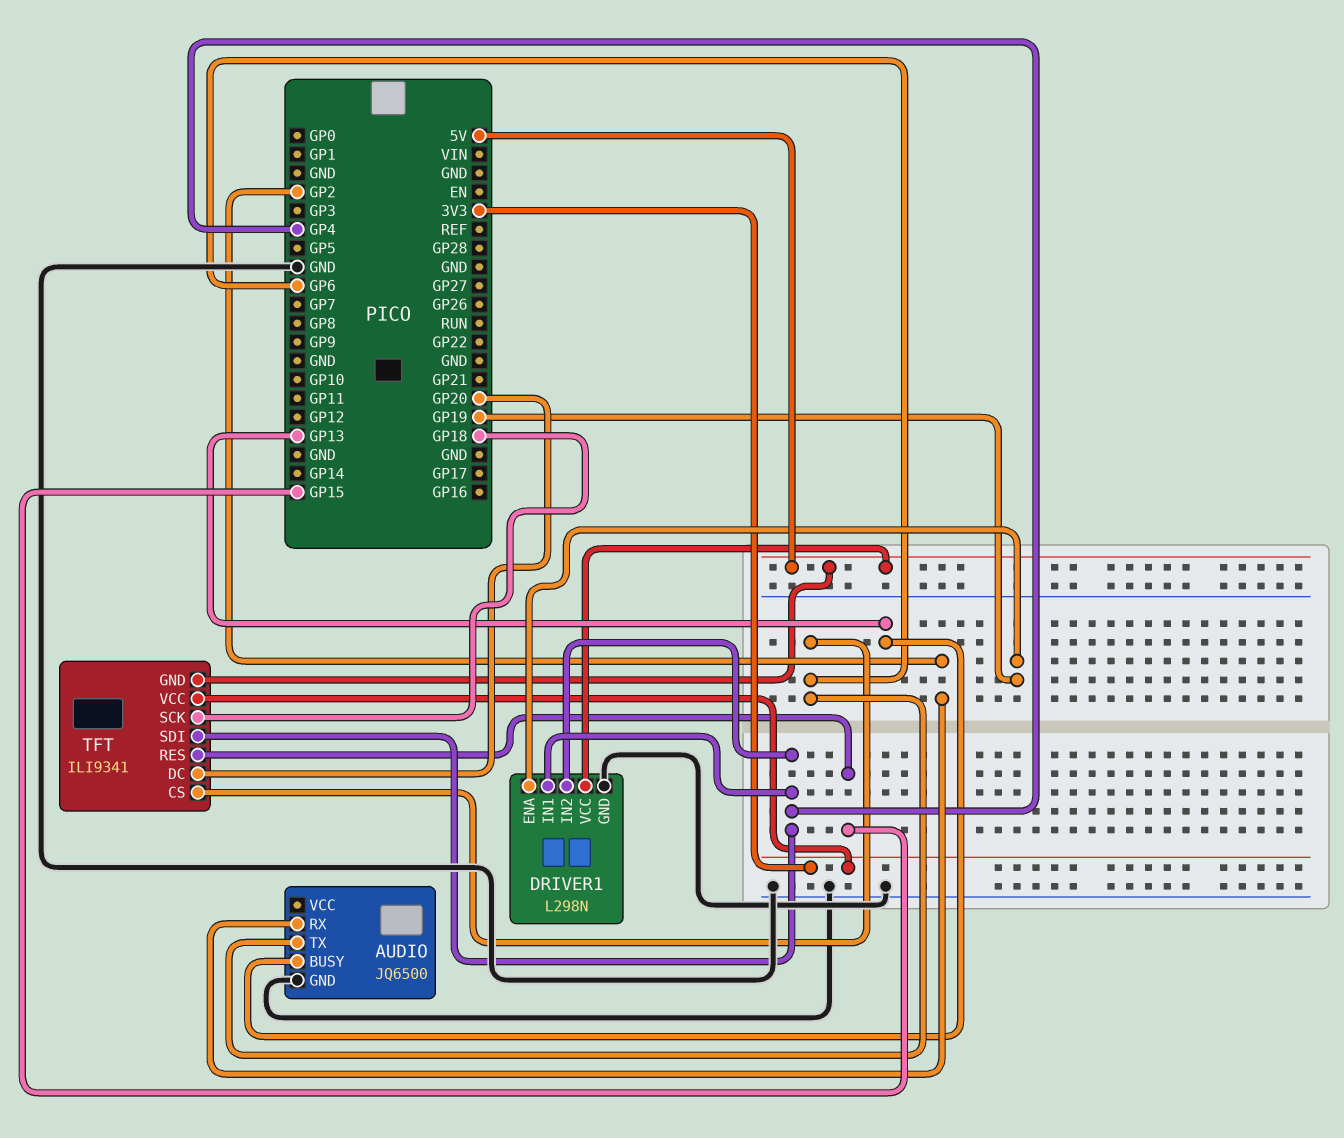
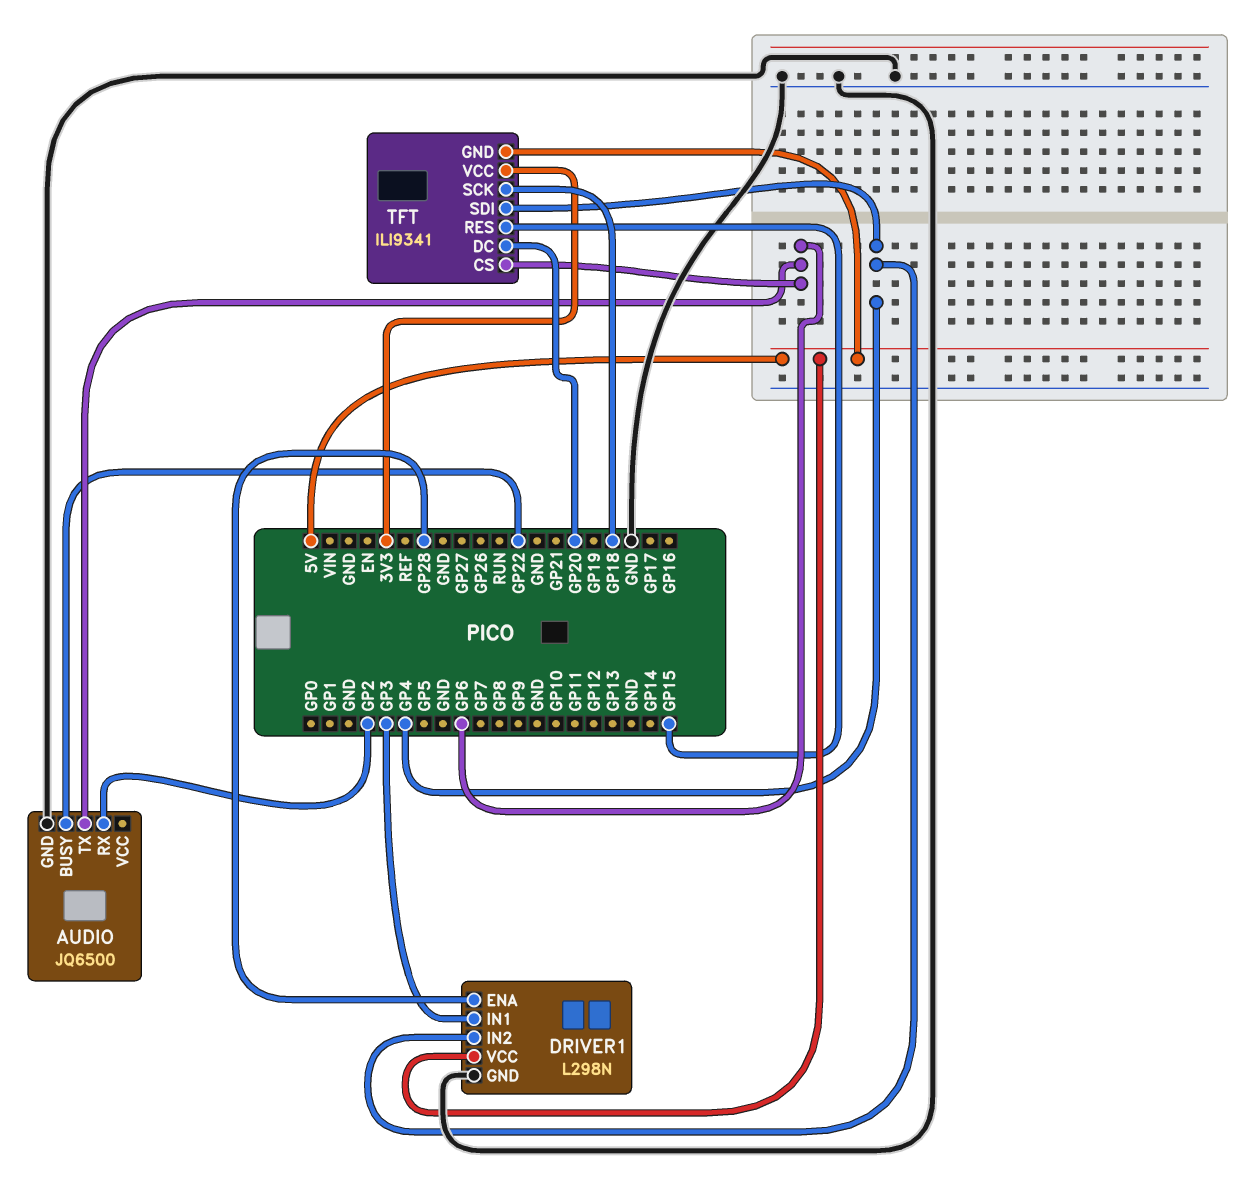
AUDIO pin BUSY: GP13 -> GP22
DRIVER1 pin ENA: GP19 -> GP28
DRIVER1 pin IN1: GP4 -> GP3

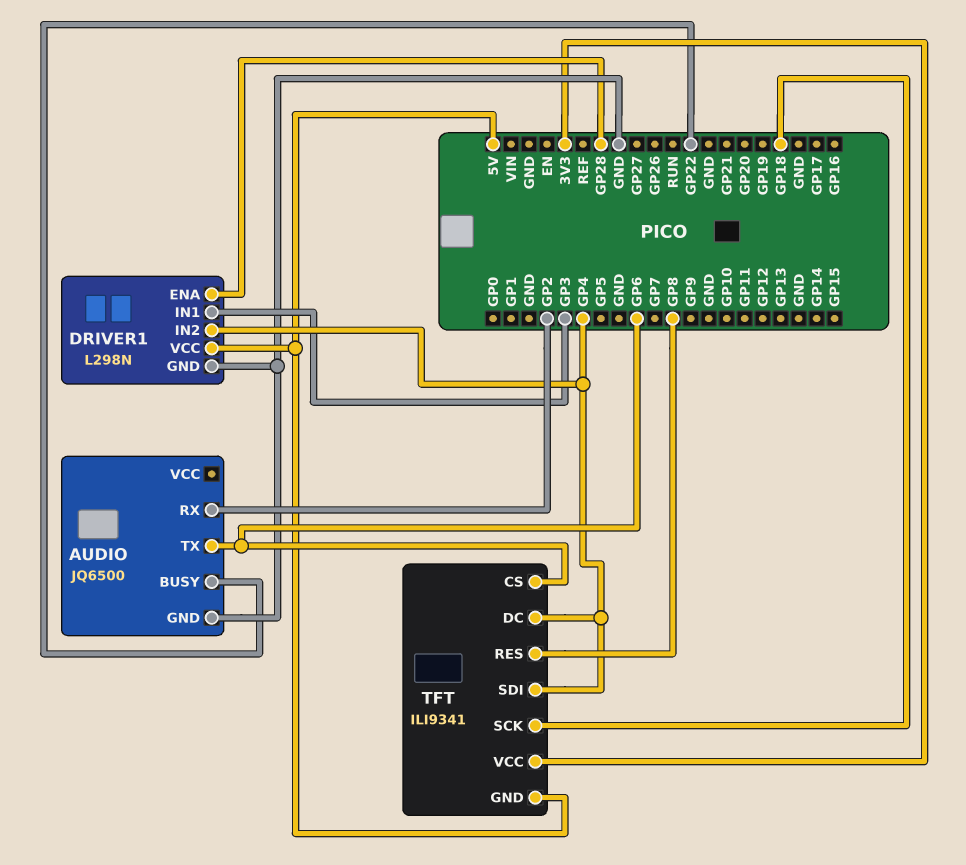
TFT pin DC: GP20 -> GP4
TFT pin RES: GP15 -> GP8

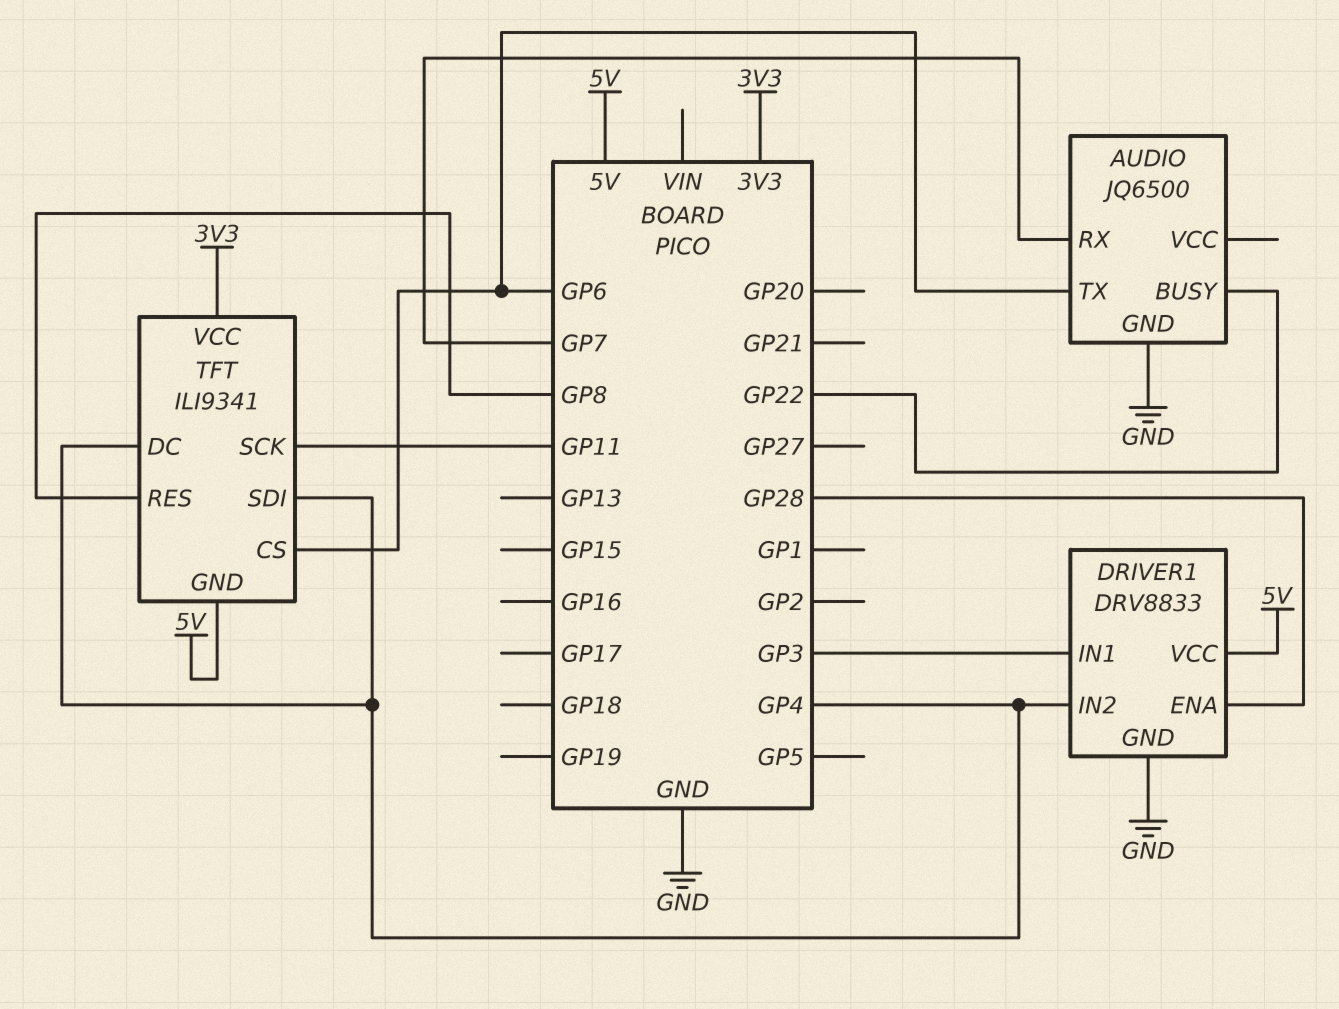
AUDIO pin RX: GP2 -> GP7
DRIVER1: L298N -> DRV8833
TFT pin SCK: GP18 -> GP11

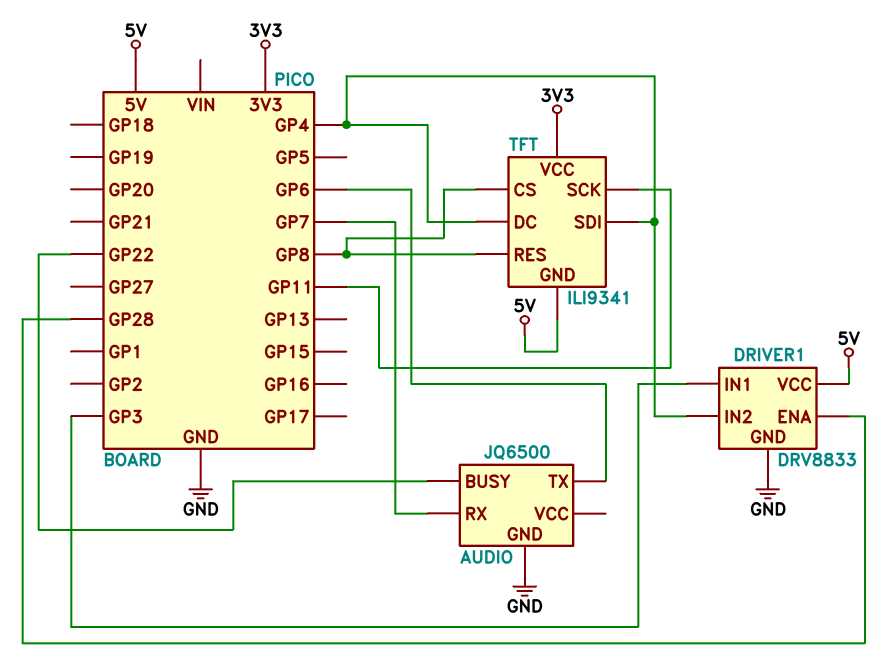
TFT pin CS: GP6 -> GP8

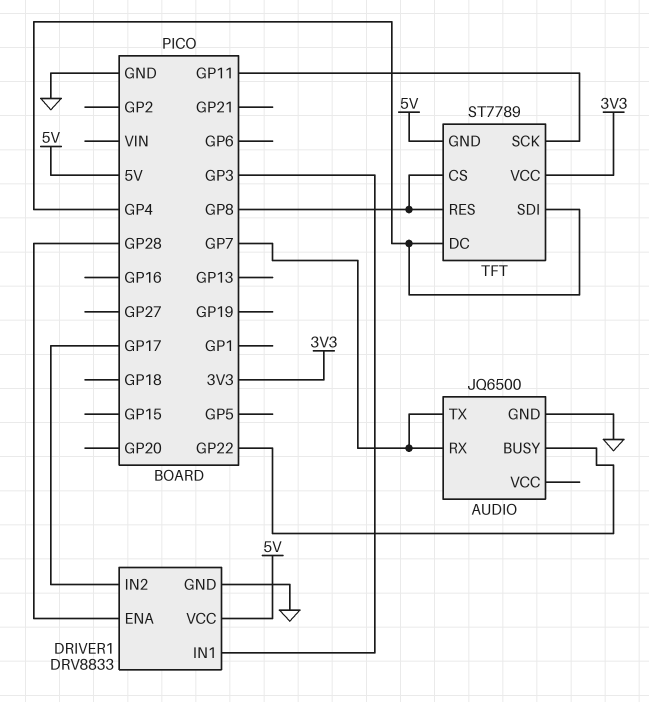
AUDIO pin TX: GP6 -> GP7
DRIVER1 pin IN2: GP4 -> GP17
TFT: ILI9341 -> ST7789

